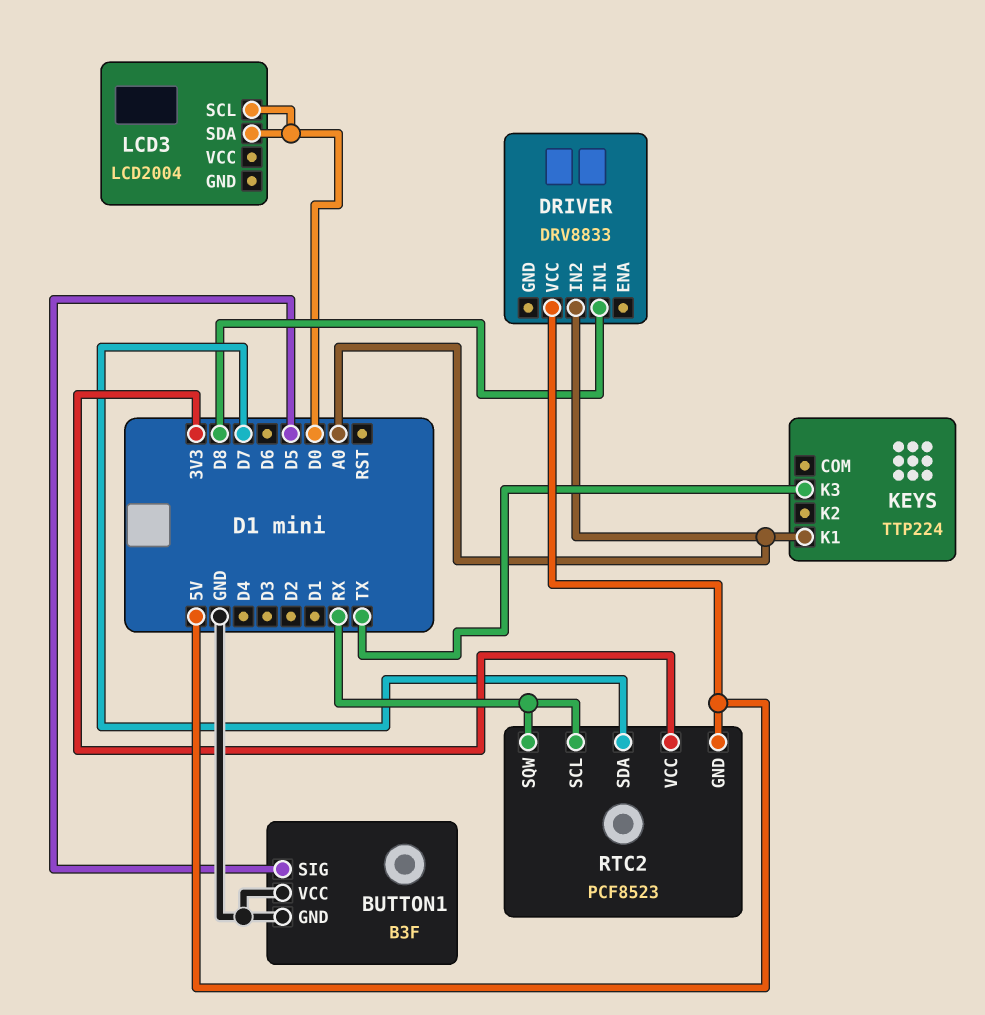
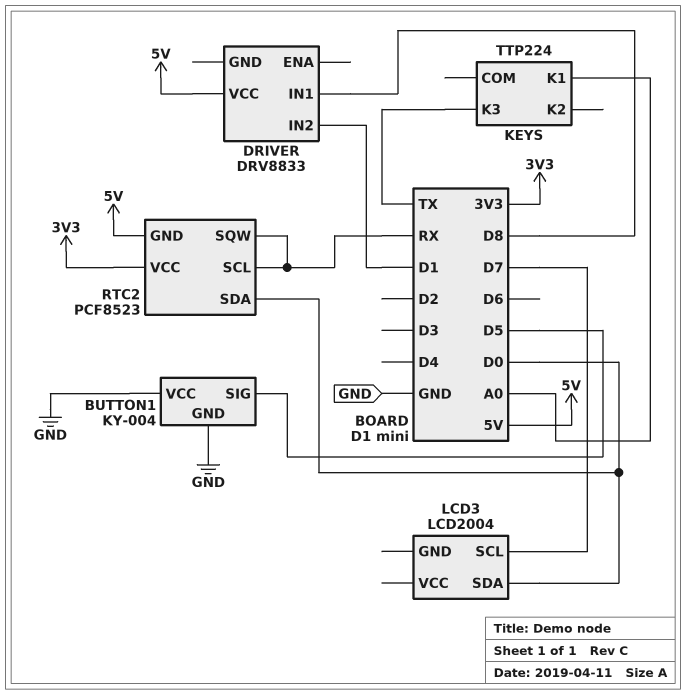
BUTTON1: B3F -> KY-004
DRIVER pin IN2: A0 -> D1
LCD3 pin SCL: D0 -> D7
RTC2 pin SDA: D7 -> D0

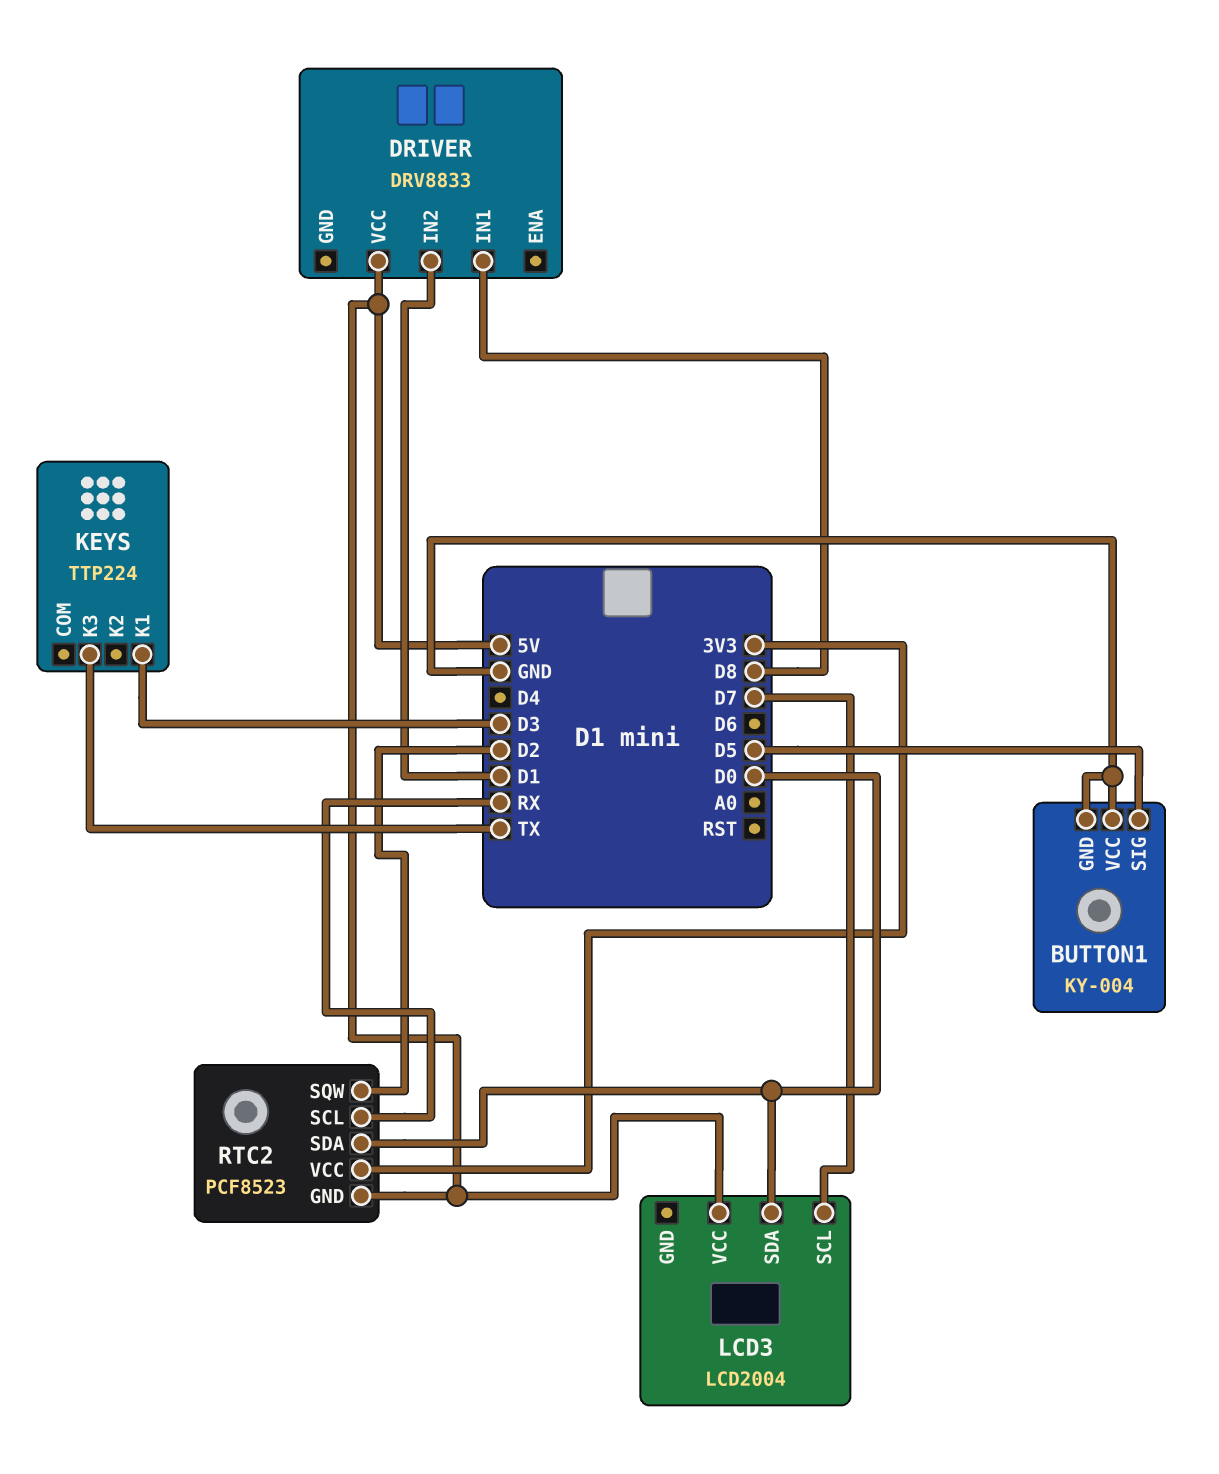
KEYS pin K1: A0 -> D3
LCD3 pin VCC: none -> 5V
RTC2 pin SQW: RX -> D2

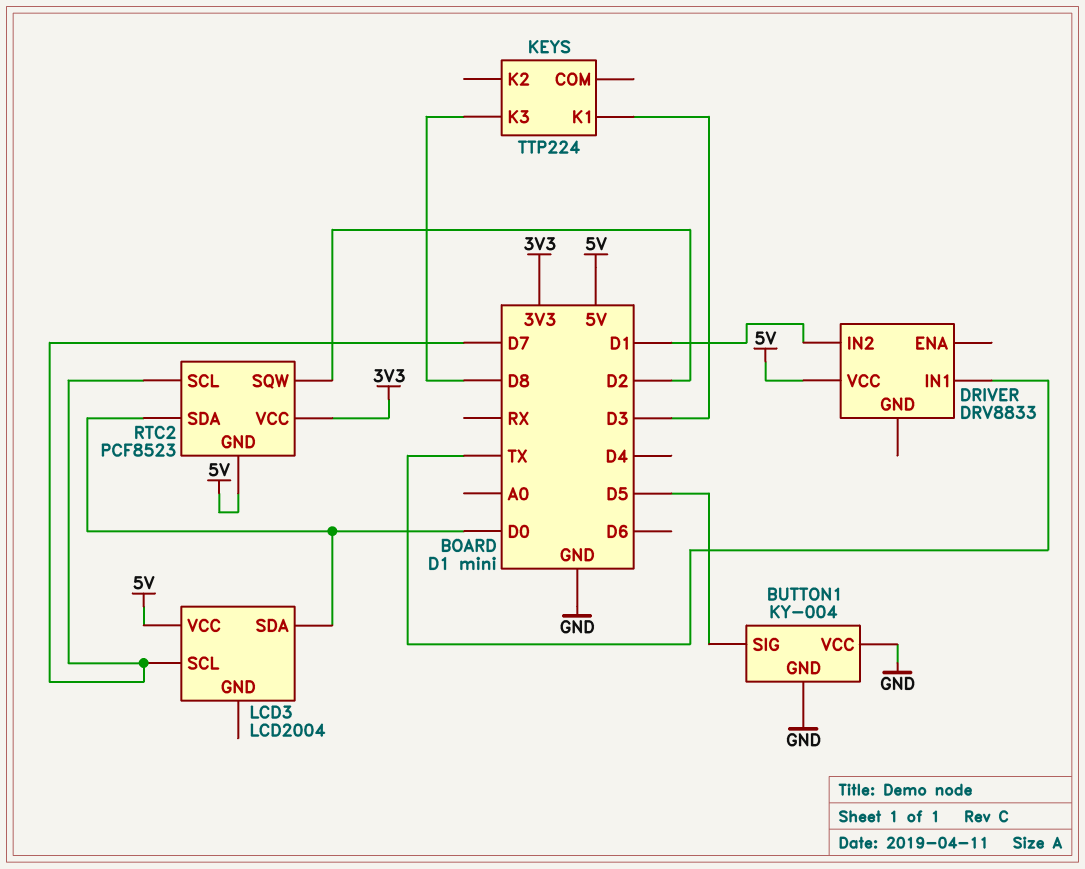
DRIVER pin IN1: D8 -> TX
KEYS pin K3: TX -> D8
RTC2 pin SCL: RX -> D7

